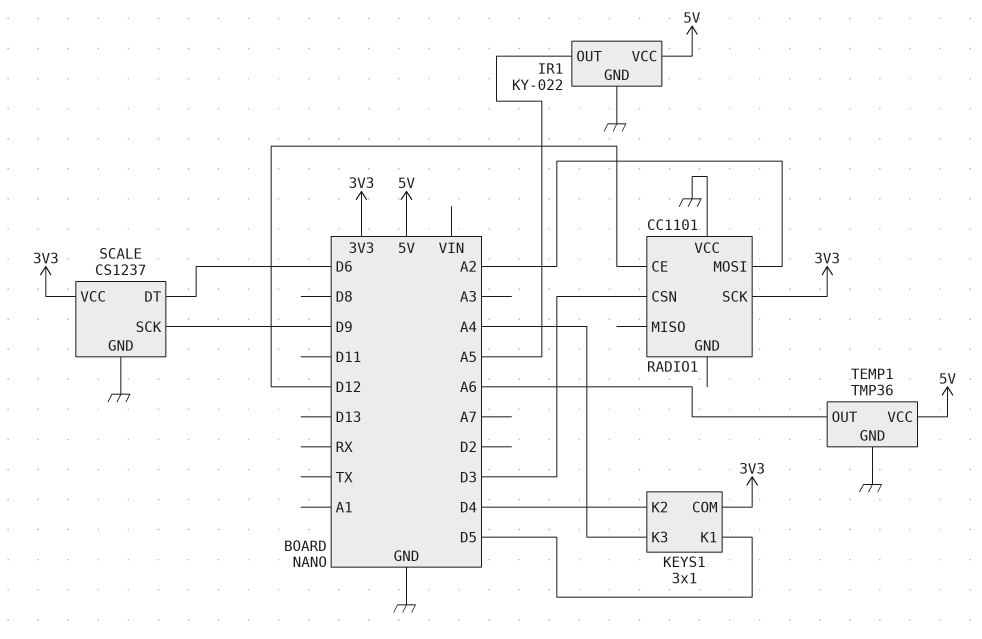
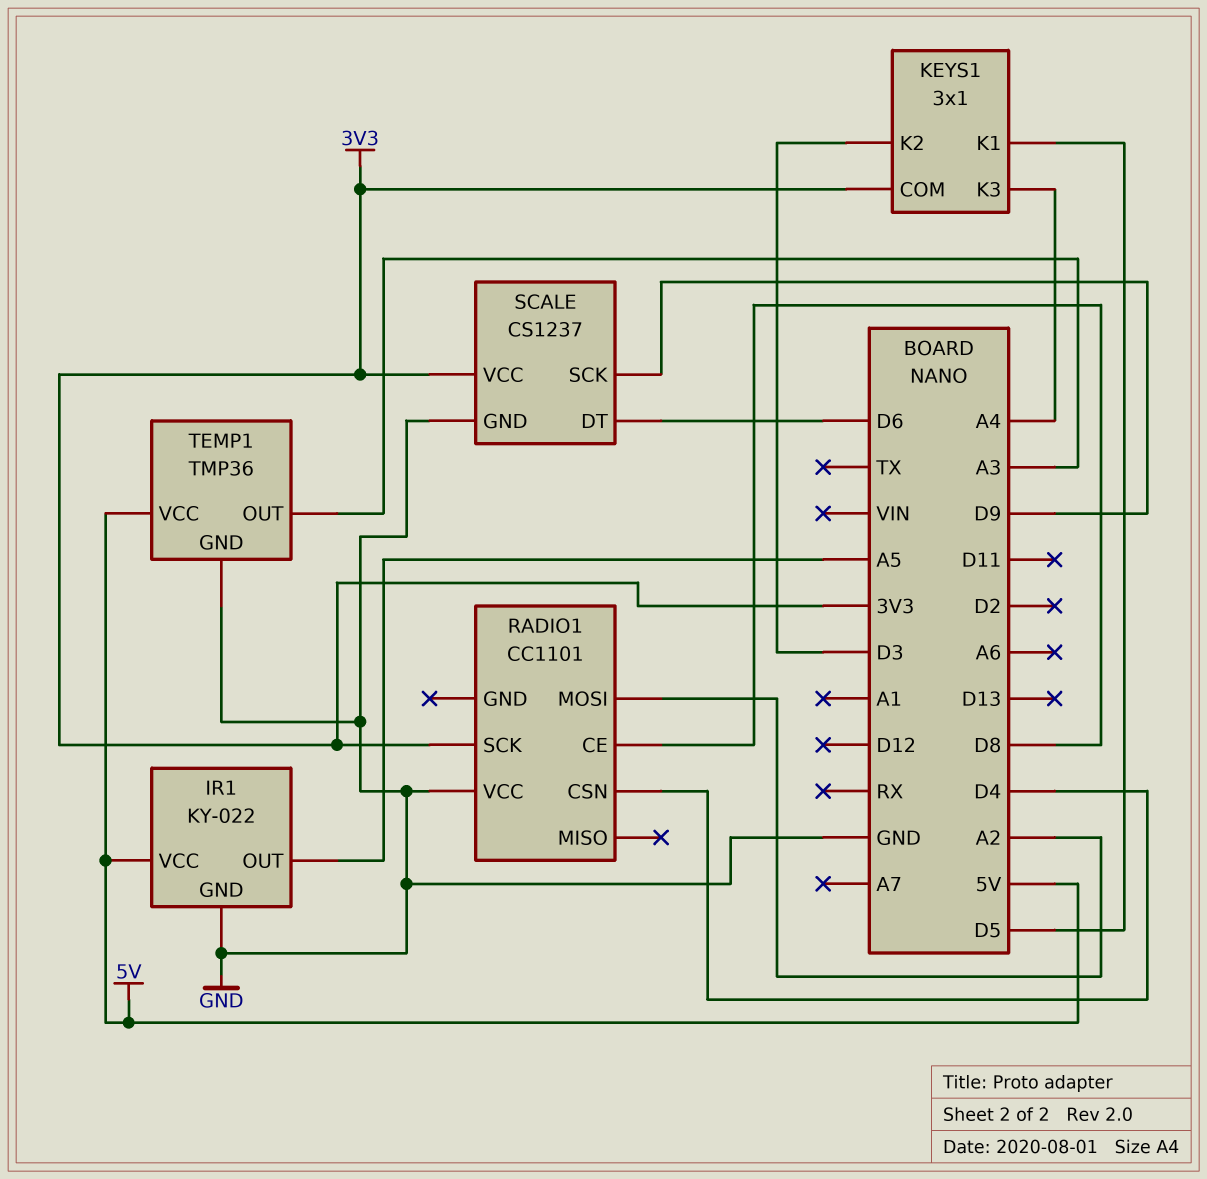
KEYS1 pin K2: D4 -> D3
RADIO1 pin CE: D12 -> D8
RADIO1 pin CSN: D3 -> D4
TEMP1 pin OUT: A6 -> A3

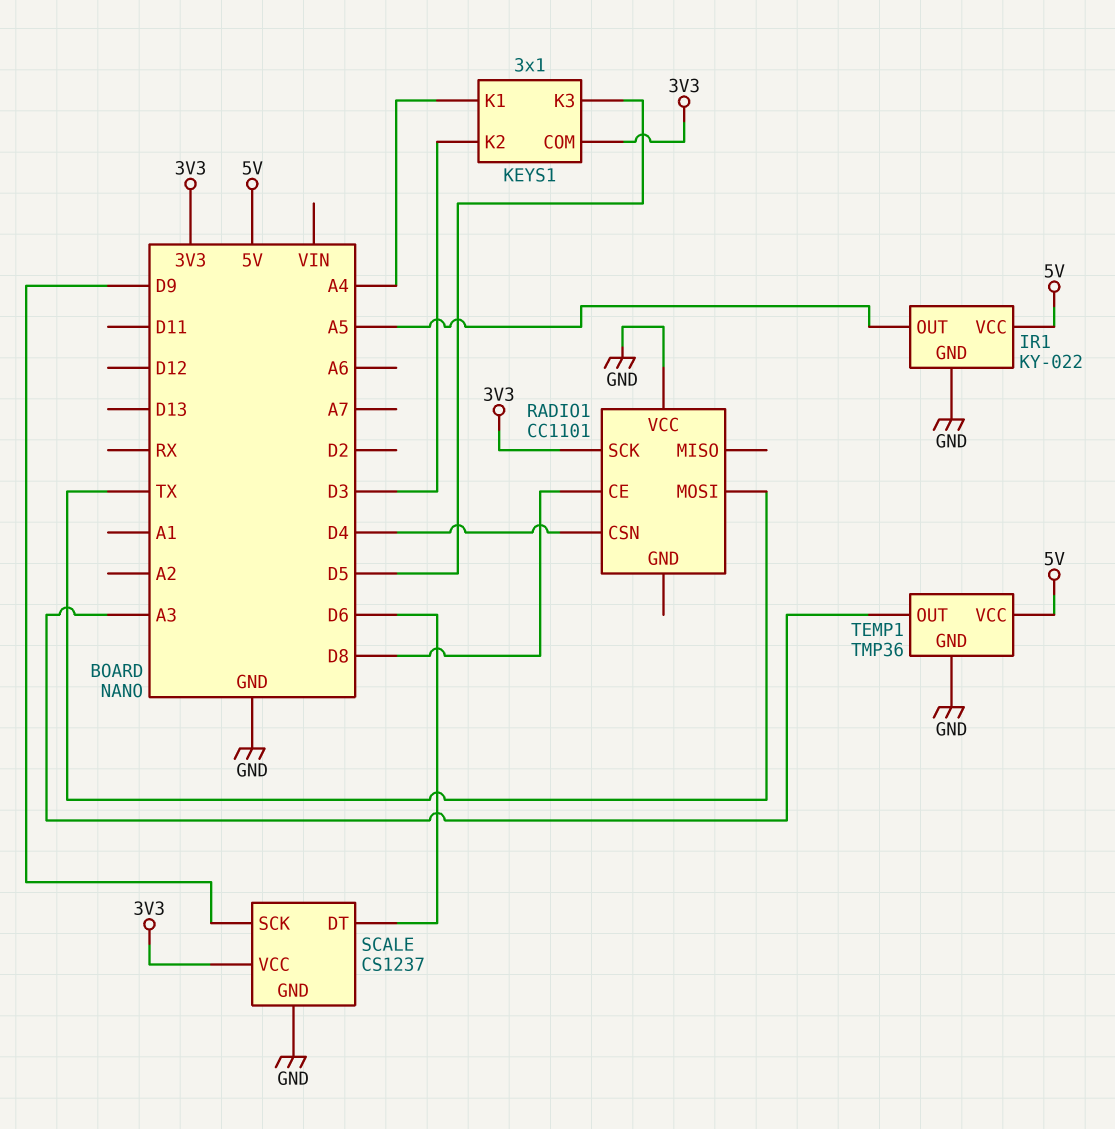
KEYS1 pin K1: D5 -> A4
KEYS1 pin K3: A4 -> D5
RADIO1 pin MOSI: A2 -> TX

